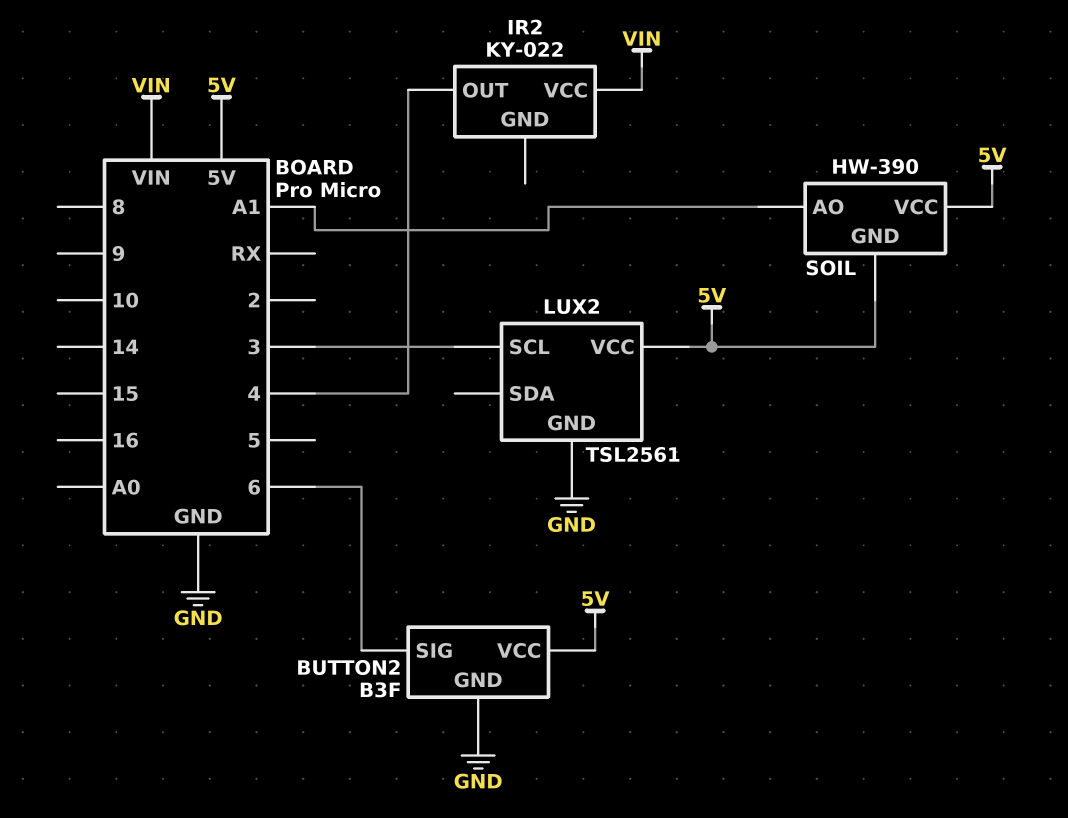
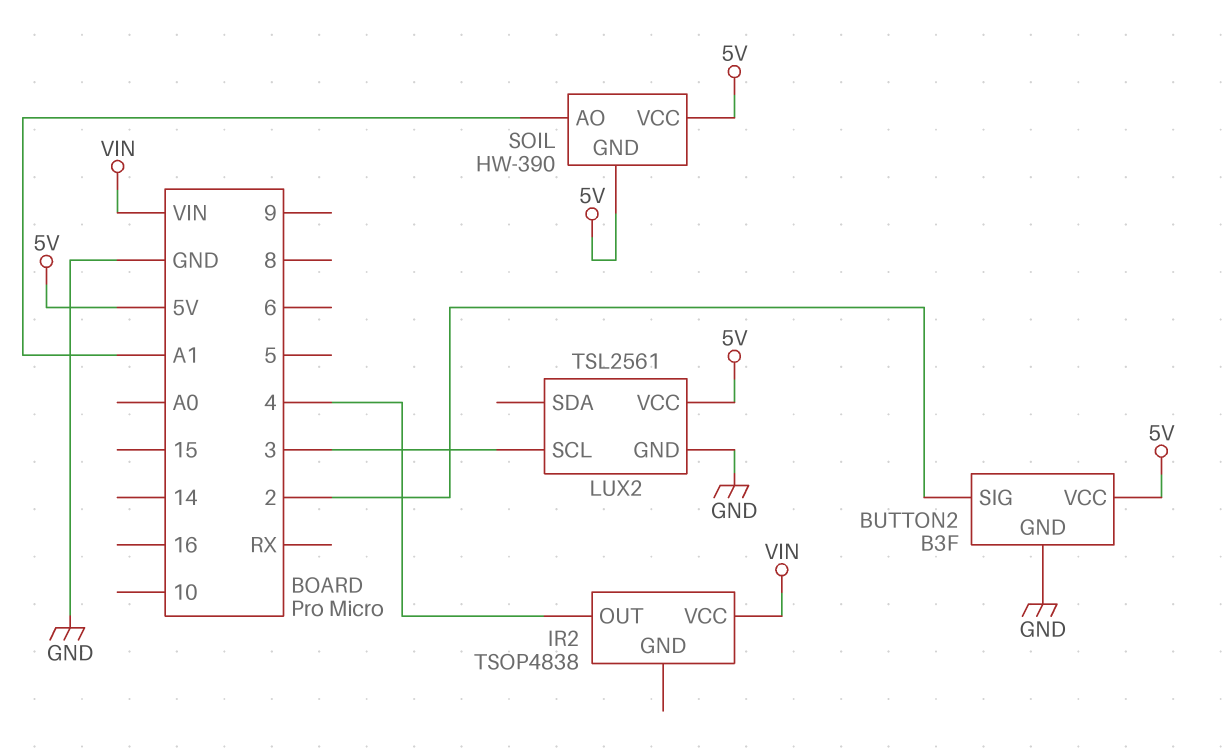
BUTTON2 pin SIG: 6 -> 2
IR2: KY-022 -> TSOP4838

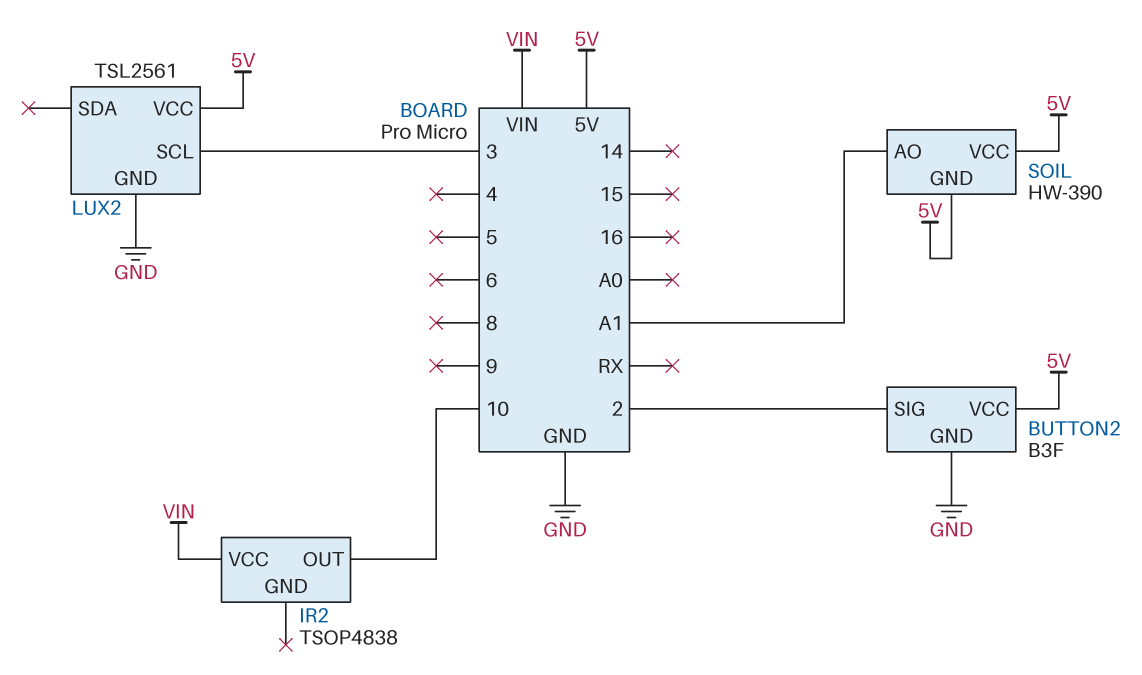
IR2 pin OUT: 4 -> 10

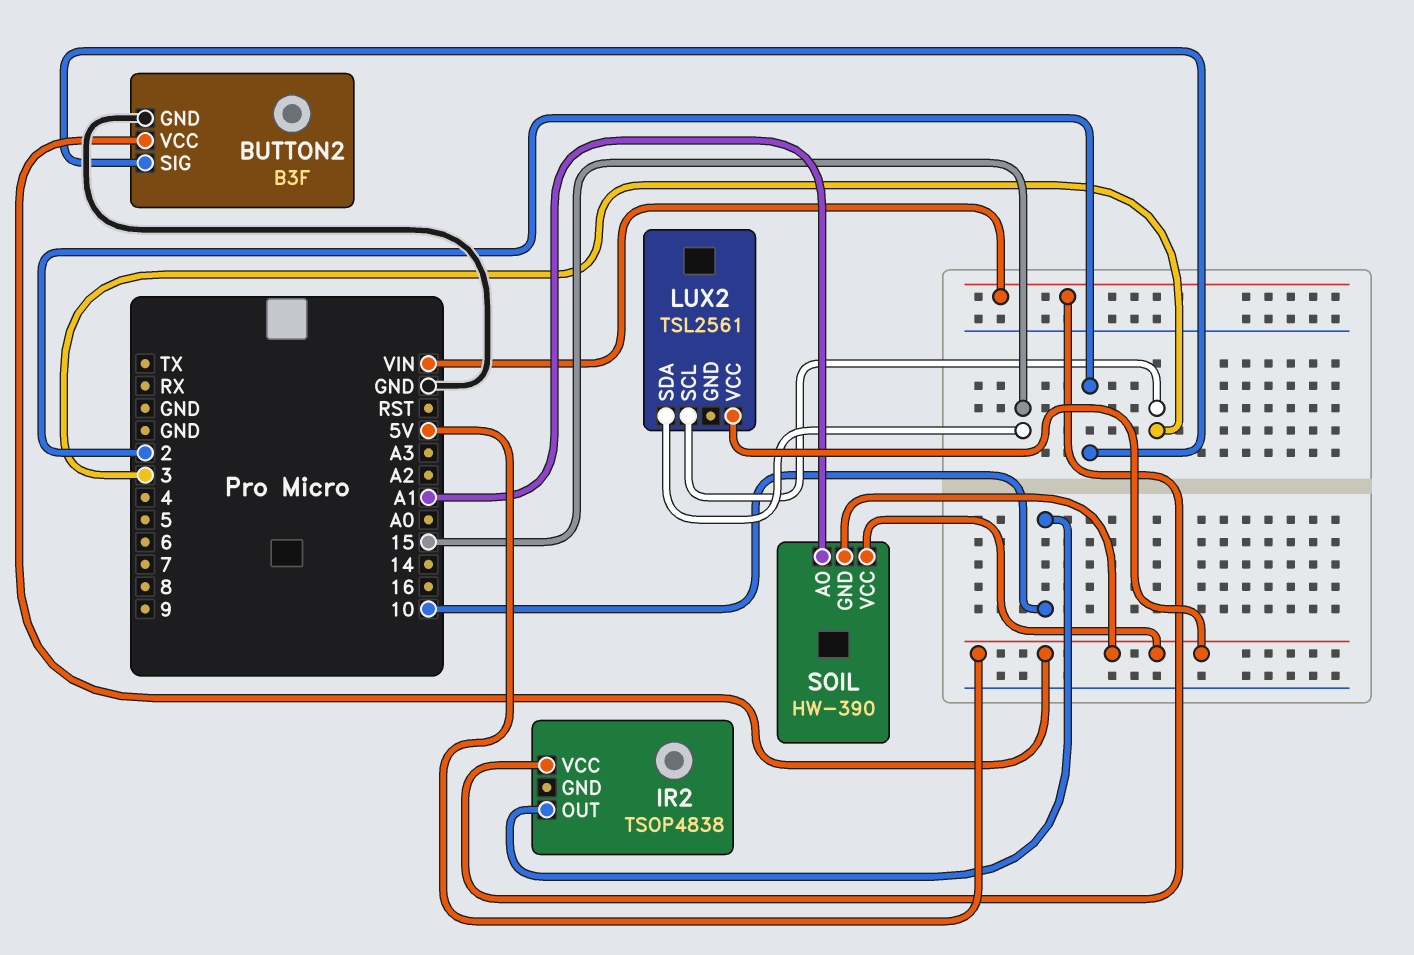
LUX2 pin GND: GND -> none
LUX2 pin SDA: none -> 15

